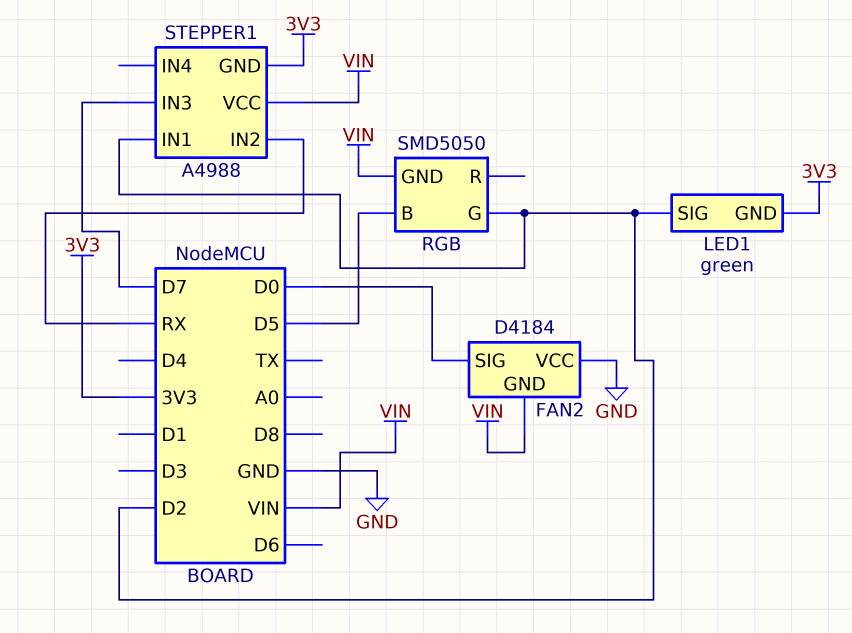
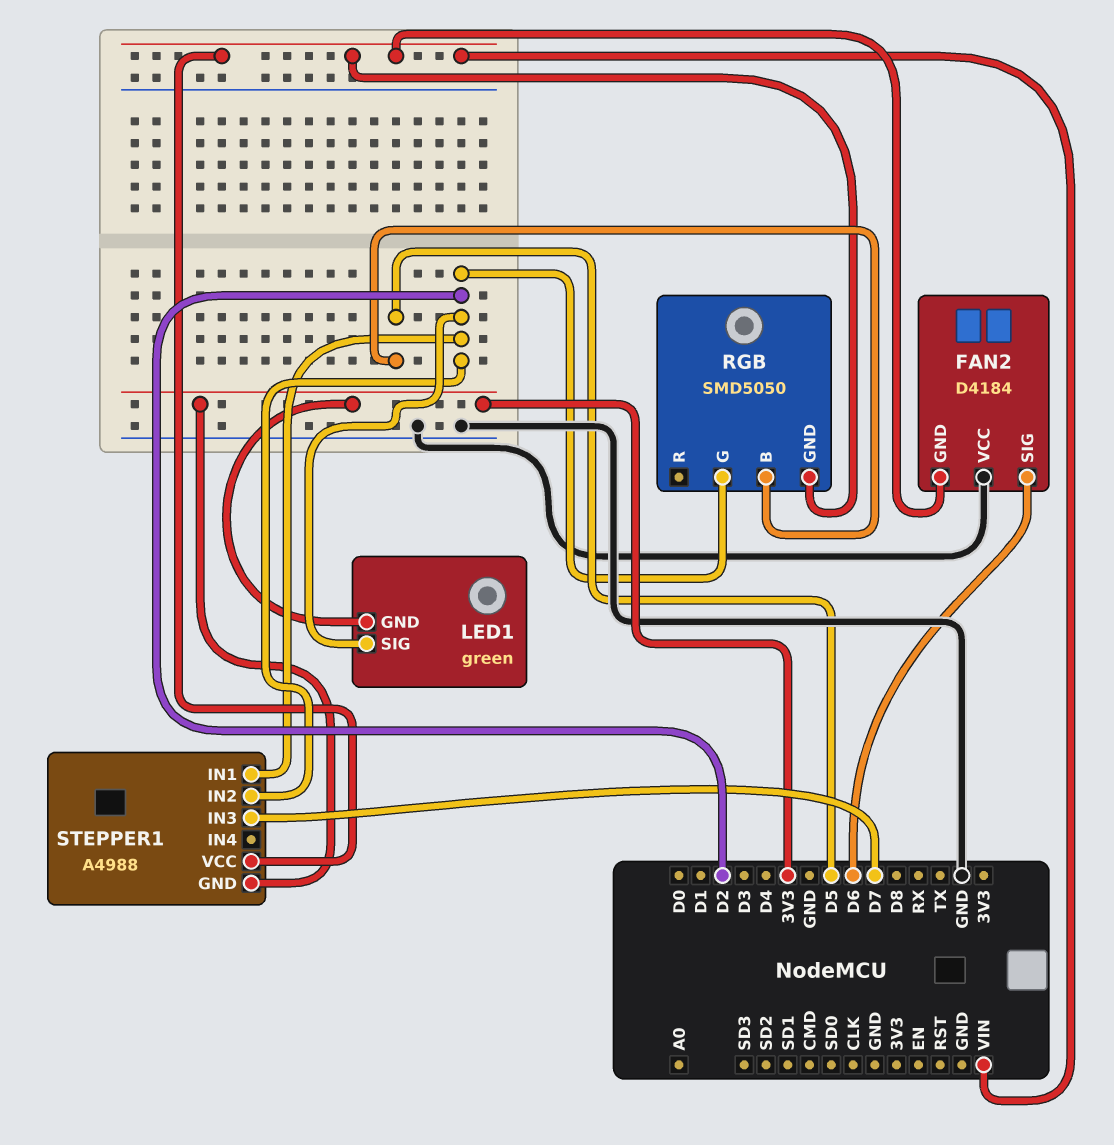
FAN2 pin SIG: D0 -> D6
STEPPER1 pin IN2: RX -> D2

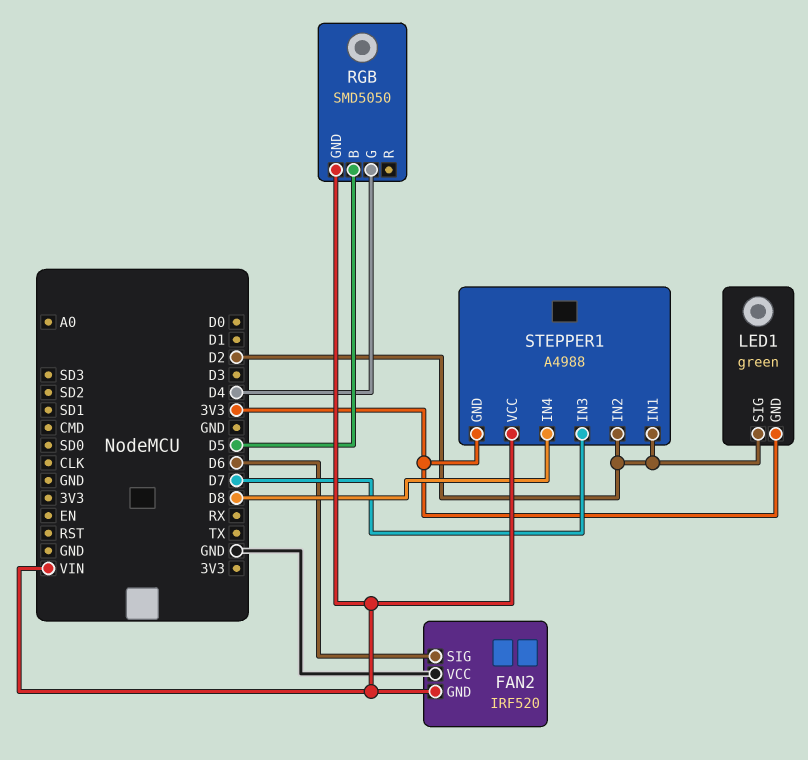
FAN2: D4184 -> IRF520
RGB pin G: D2 -> D4
STEPPER1 pin IN4: none -> D8

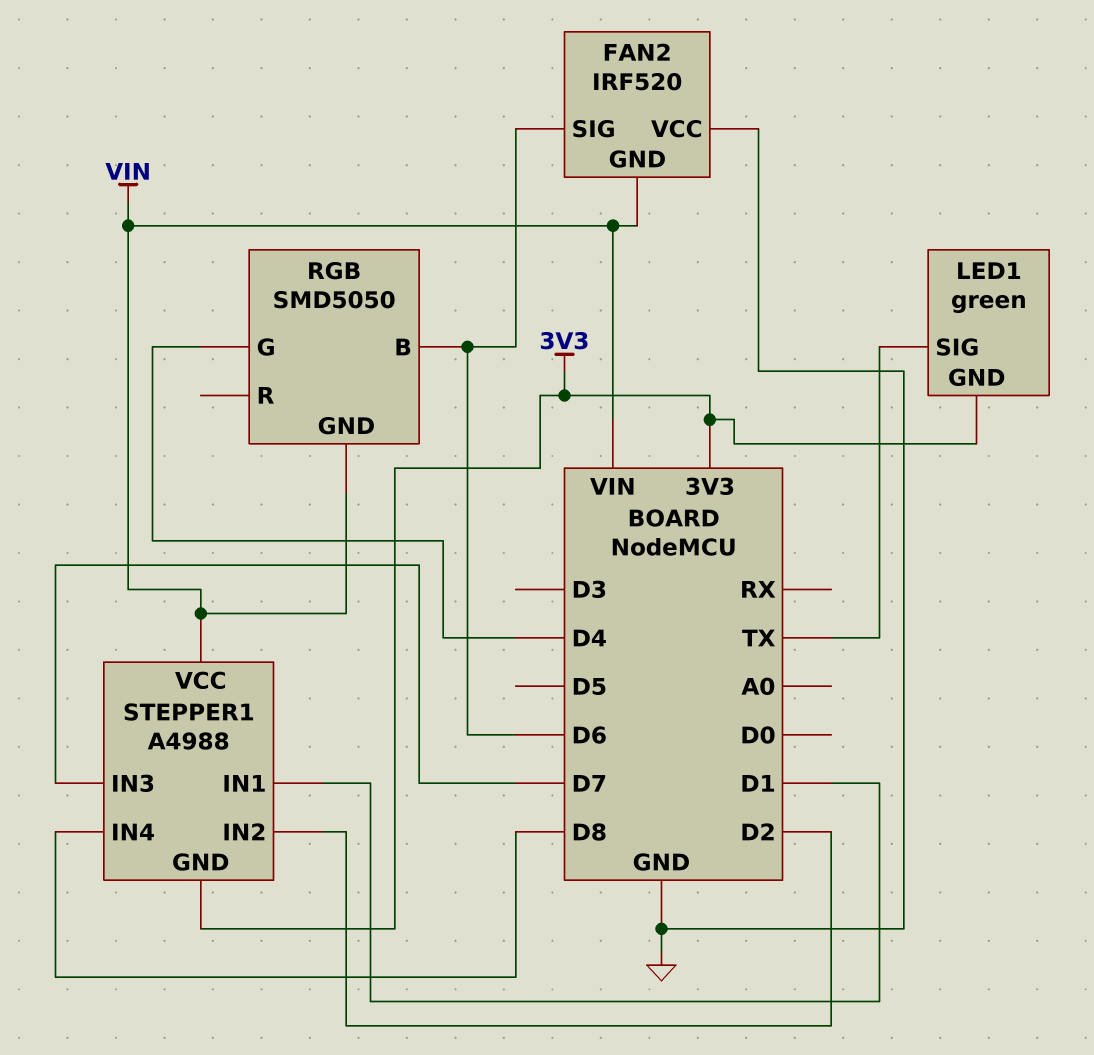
LED1 pin SIG: D2 -> TX
RGB pin B: D5 -> D6
STEPPER1 pin IN1: D2 -> D1

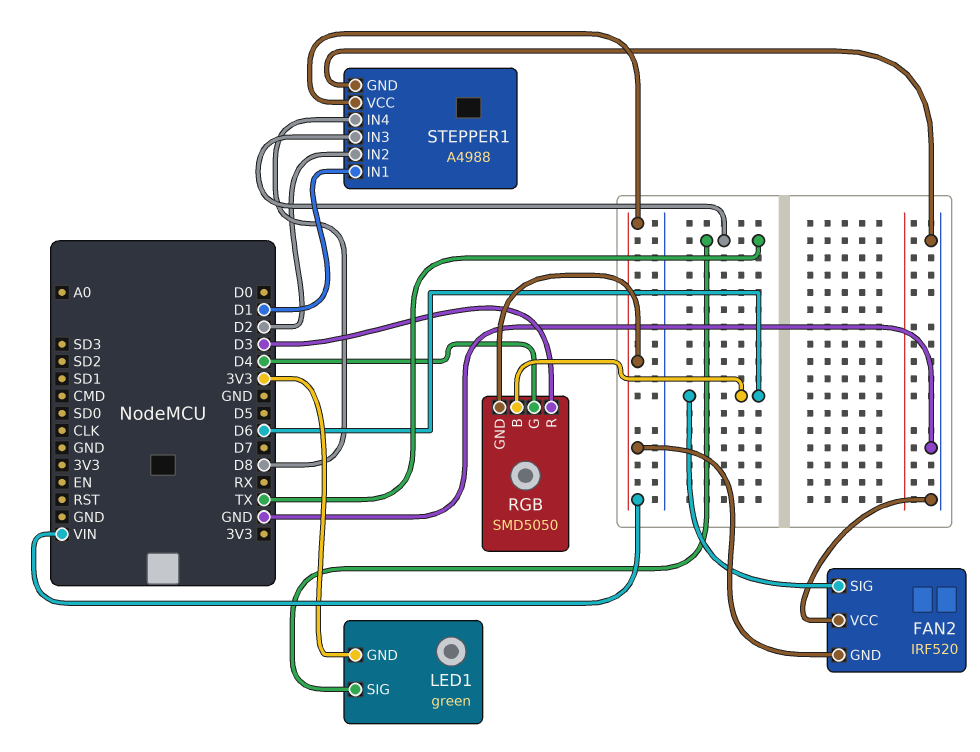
RGB pin R: none -> D3
STEPPER1 pin GND: 3V3 -> GND
STEPPER1 pin IN3: D7 -> TX

